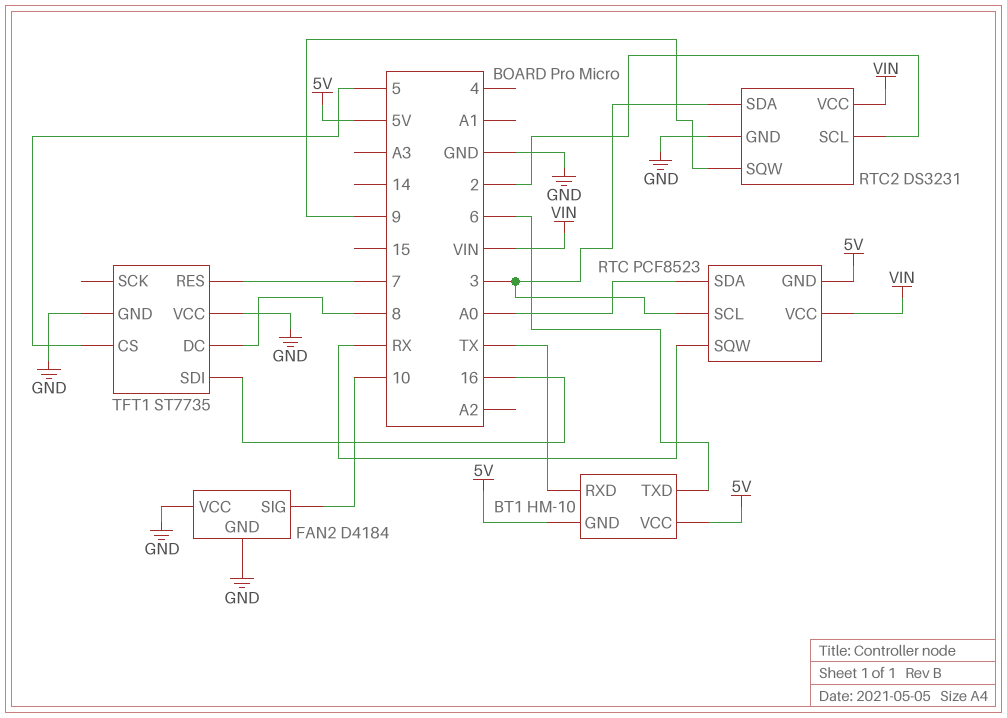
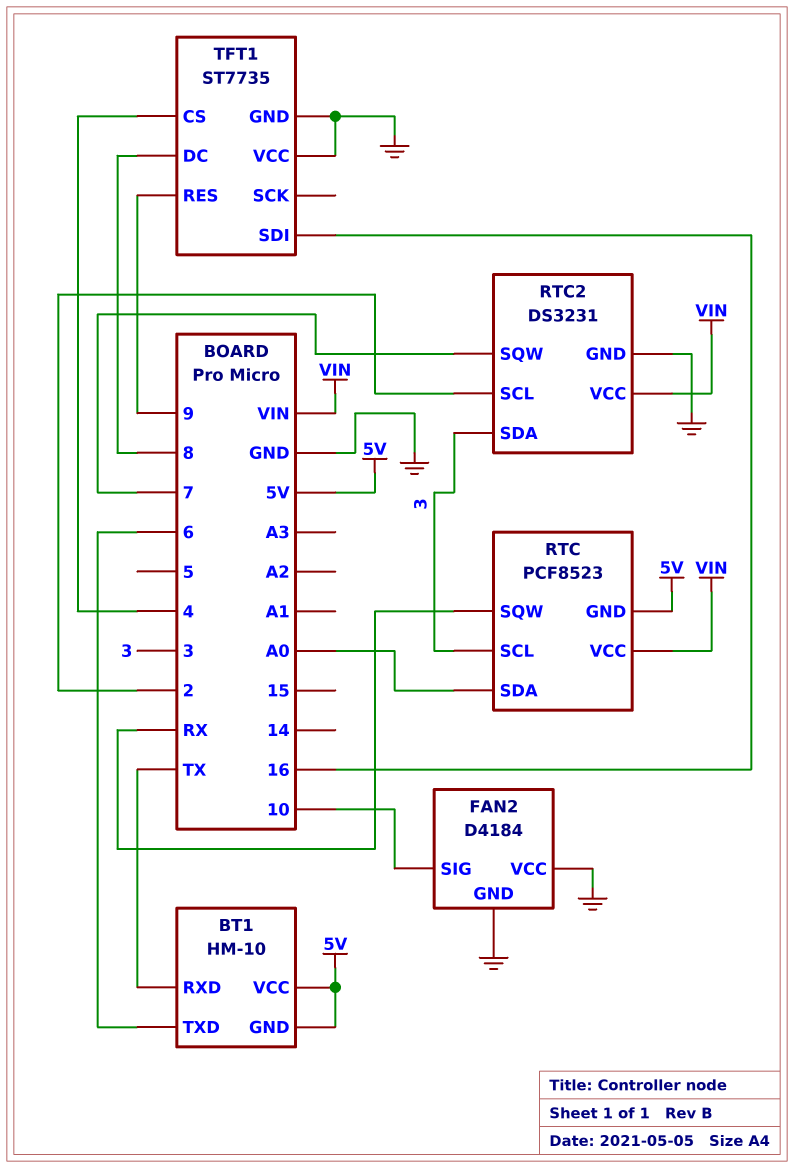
RTC2 pin SQW: 9 -> 7
TFT1 pin CS: 5 -> 4
TFT1 pin RES: 7 -> 9

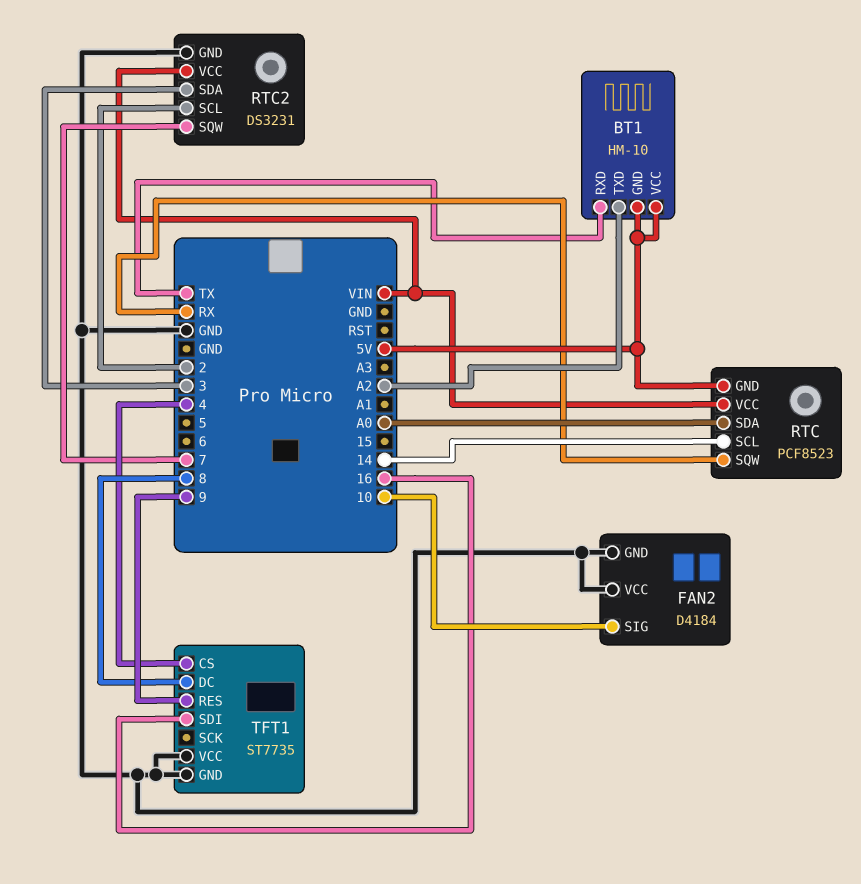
BT1 pin TXD: 6 -> A2
RTC pin SCL: 3 -> 14

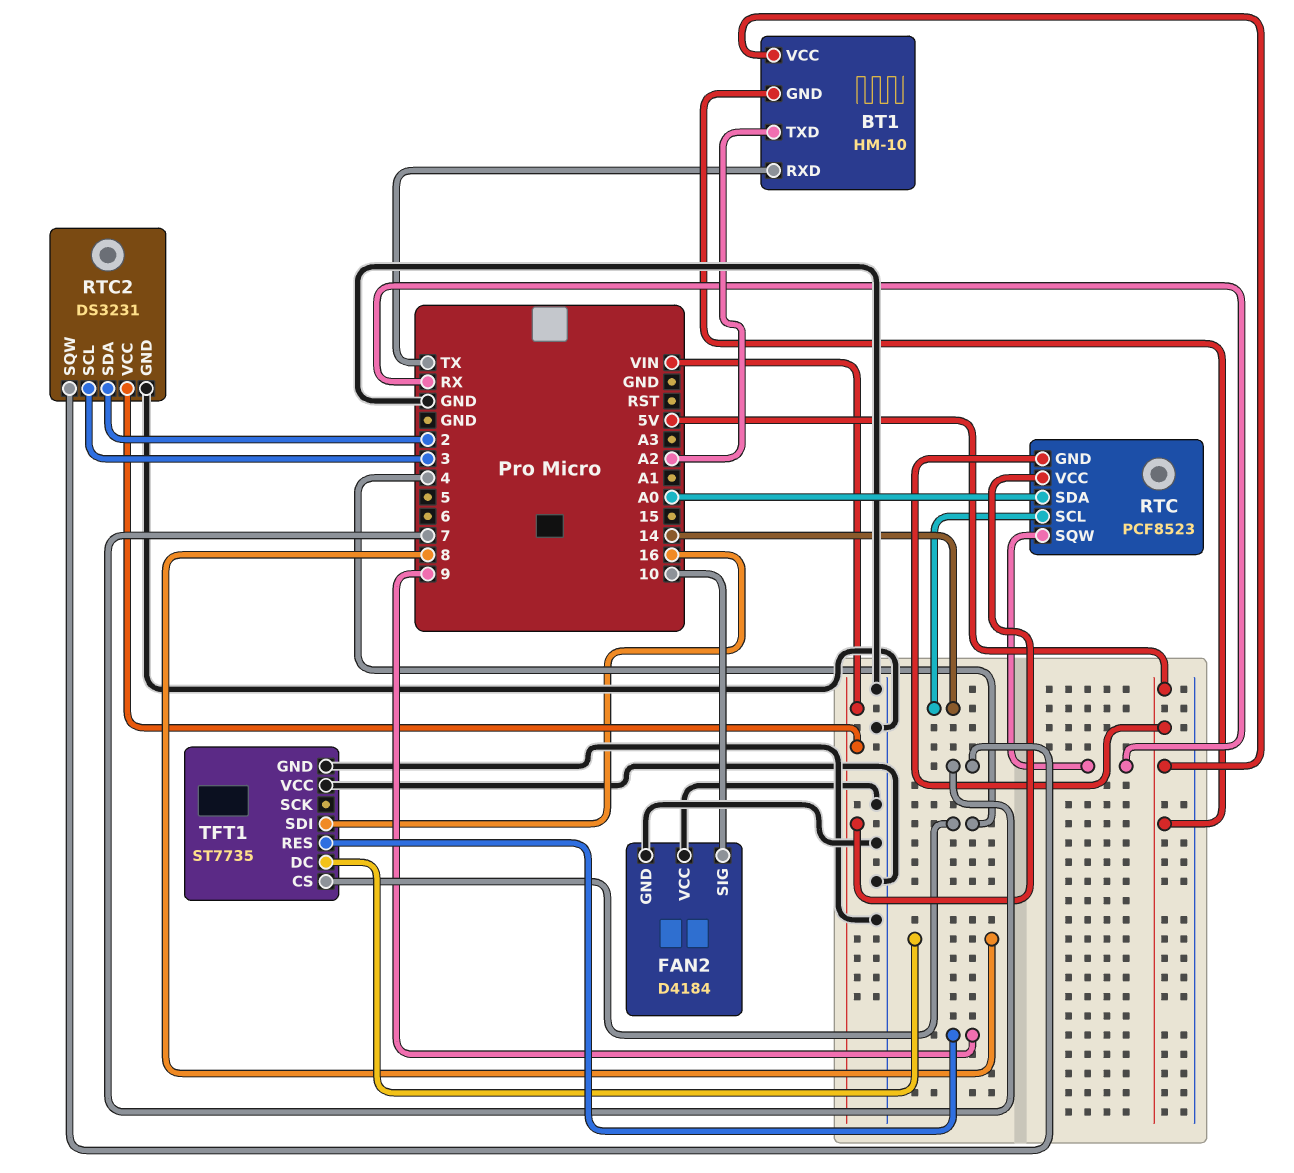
RTC2 pin SCL: 2 -> 3
RTC2 pin SDA: 3 -> 2

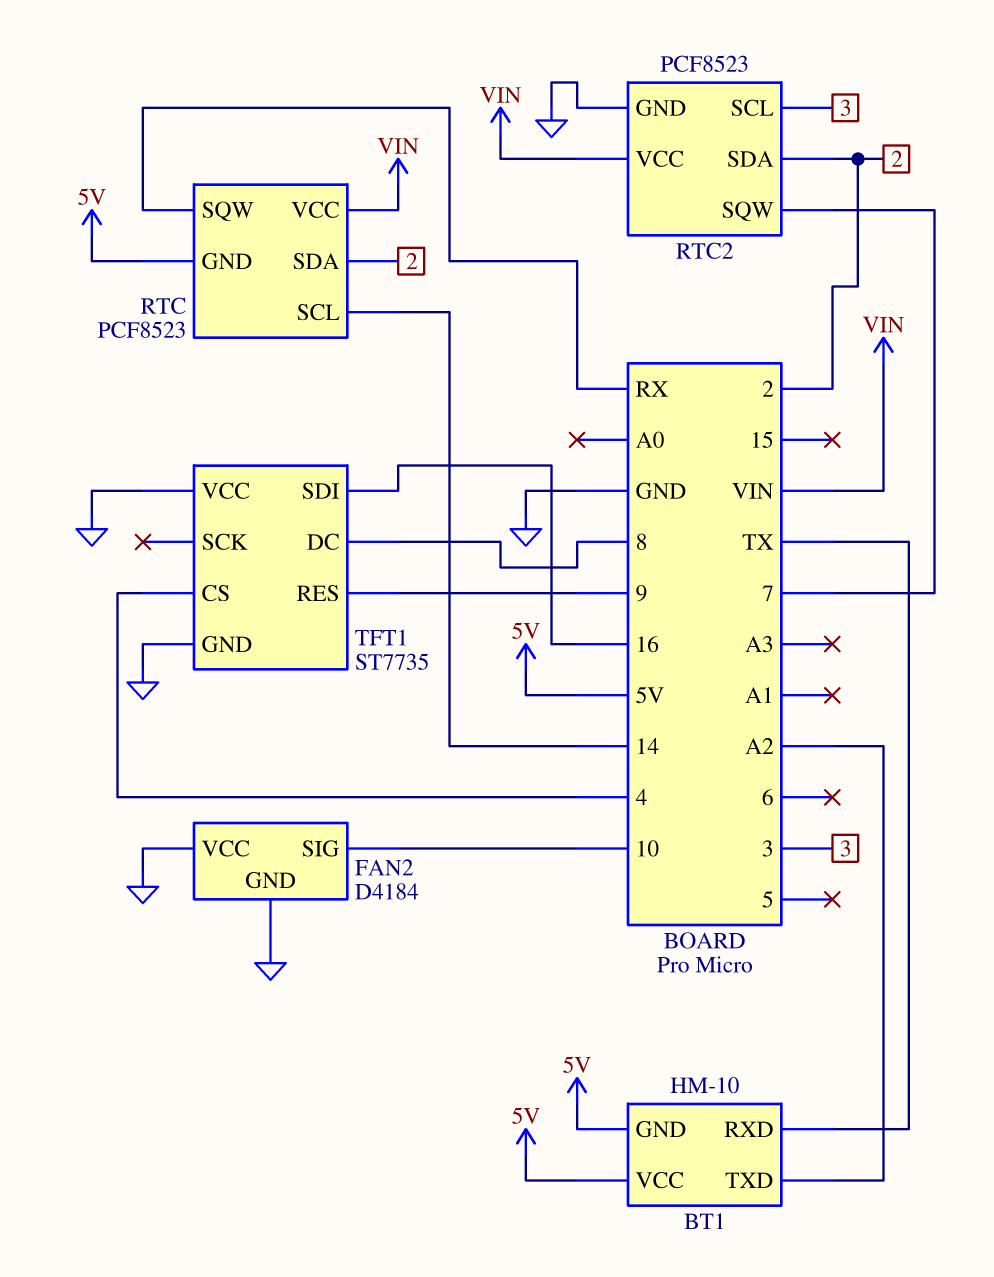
RTC pin SDA: A0 -> 2
RTC2: DS3231 -> PCF8523

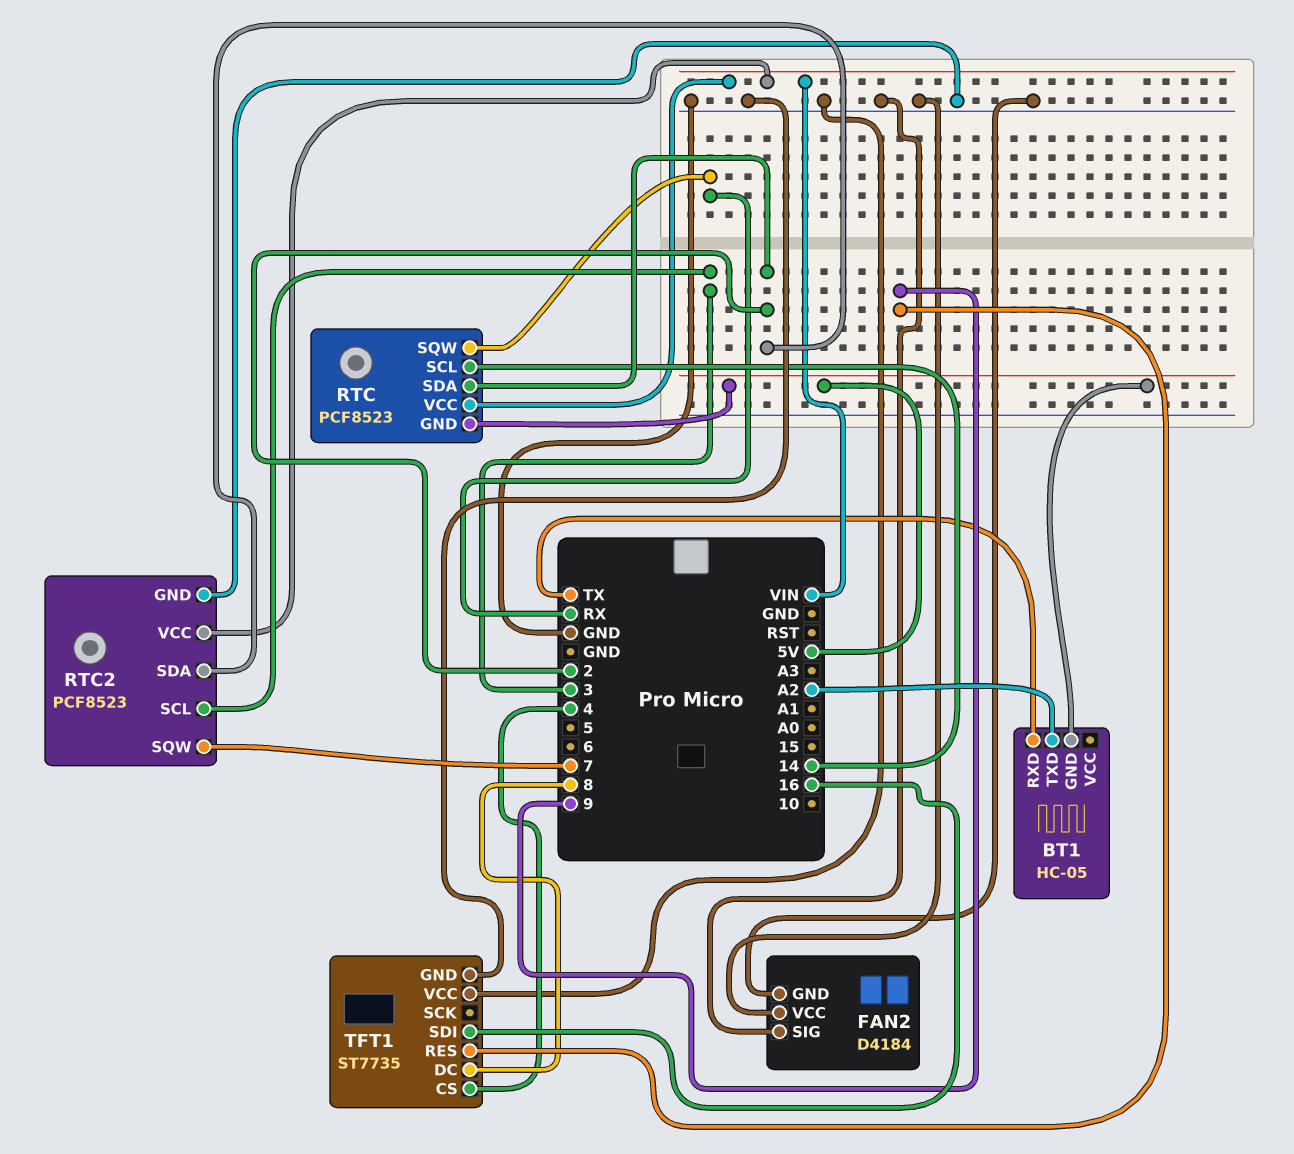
BT1: HM-10 -> HC-05
BT1 pin VCC: 5V -> none
FAN2 pin SIG: 10 -> GND

